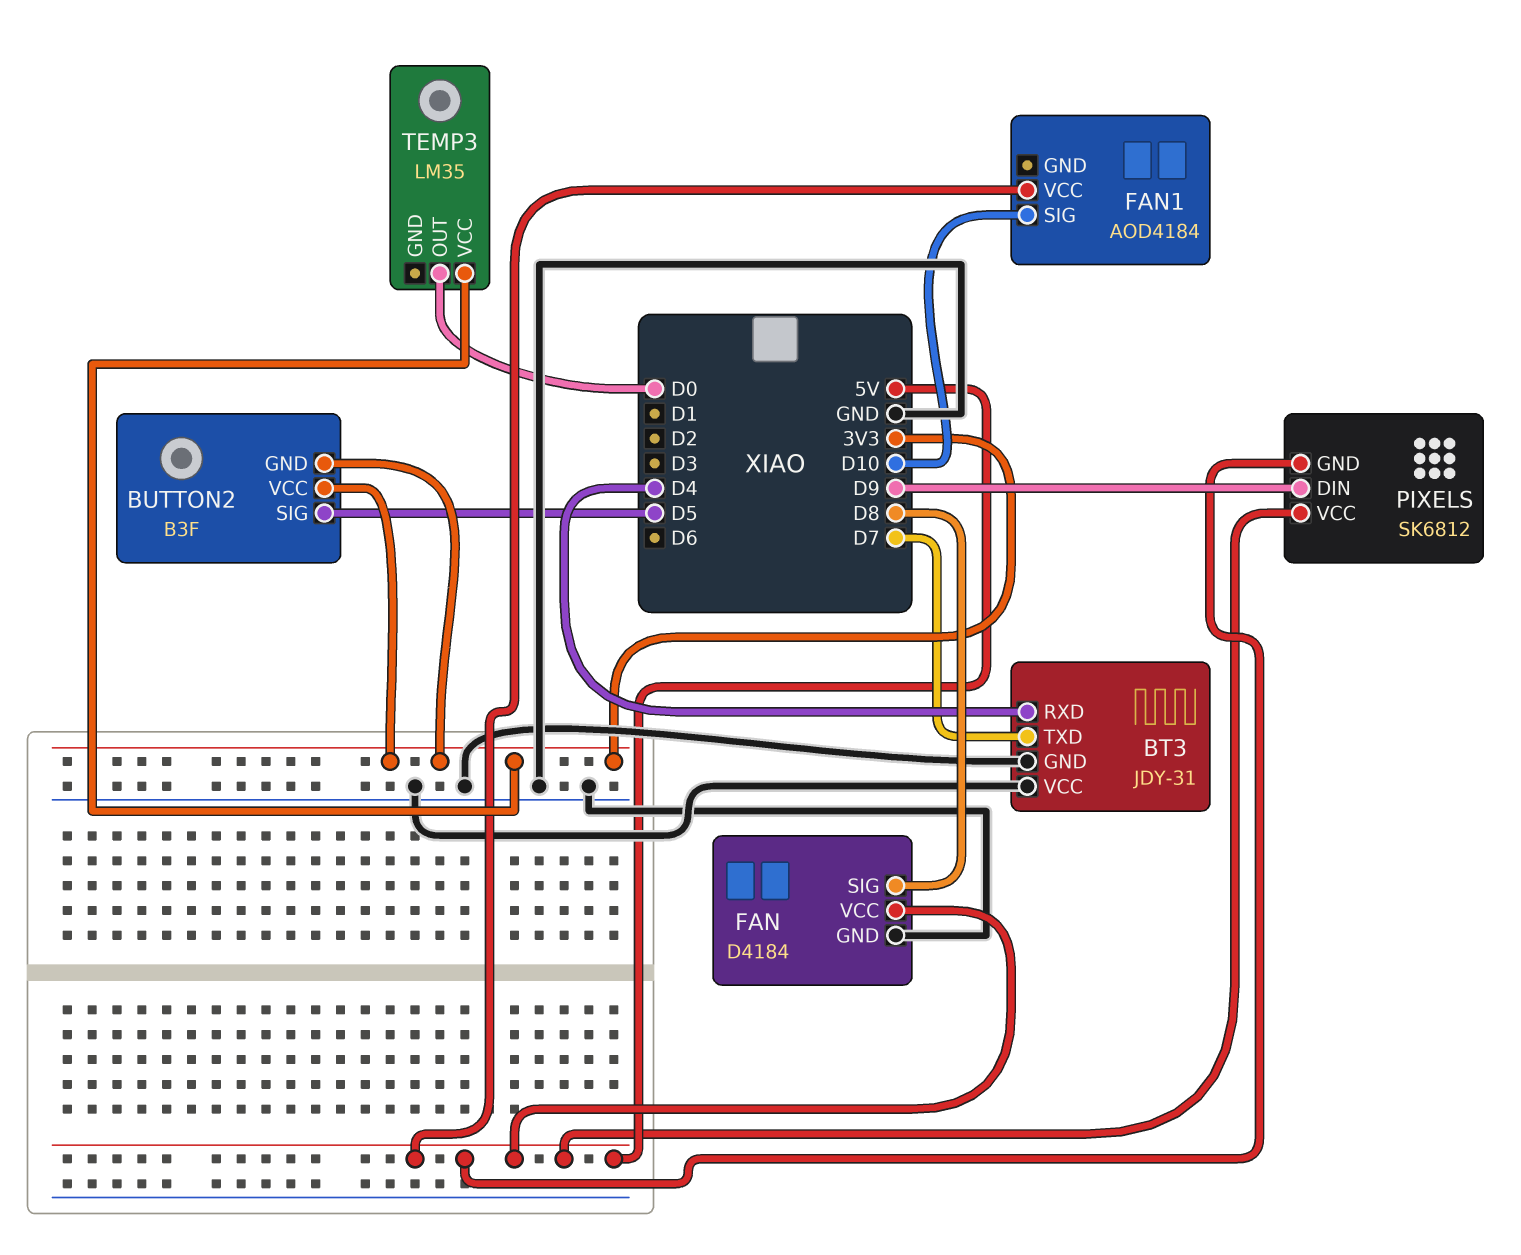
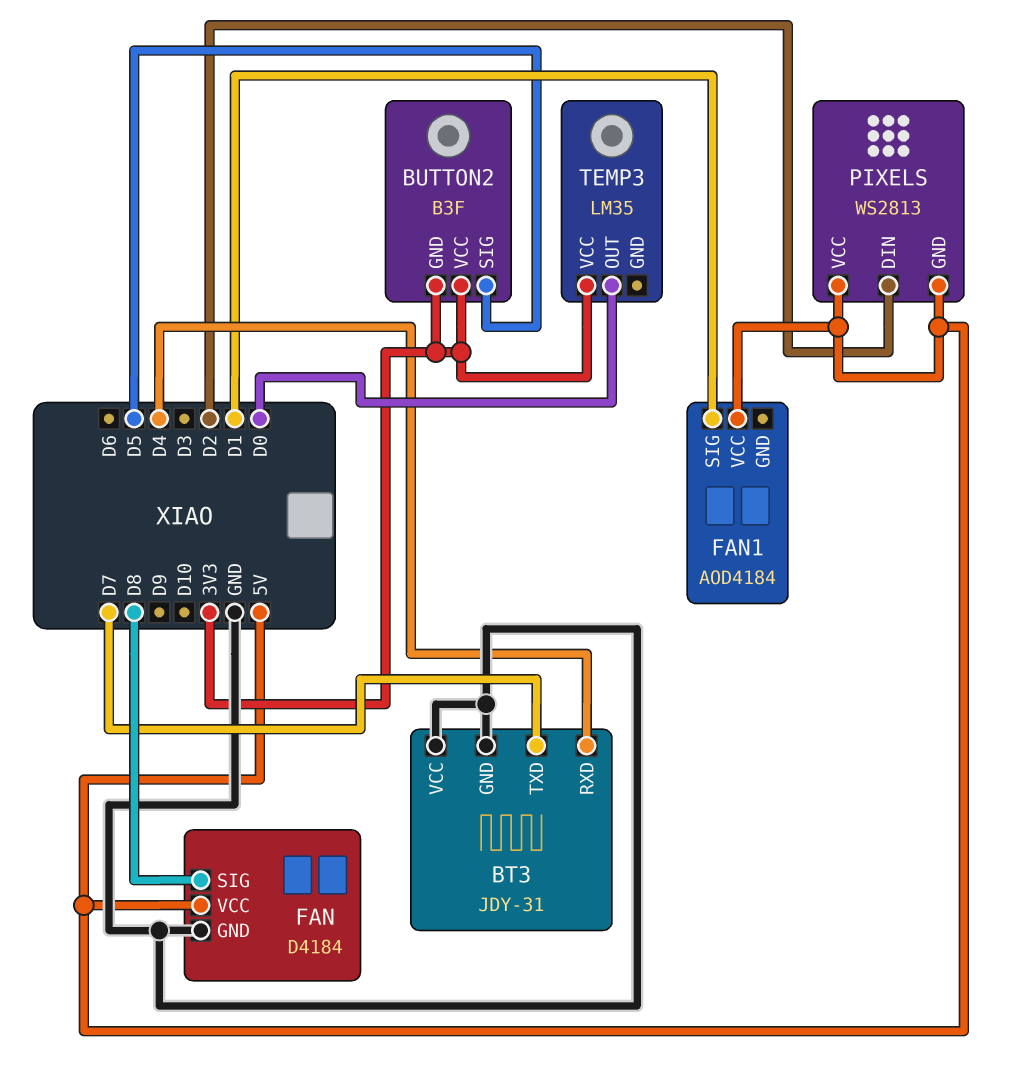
FAN1 pin SIG: D10 -> D1
PIXELS: SK6812 -> WS2813
PIXELS pin DIN: D9 -> D2

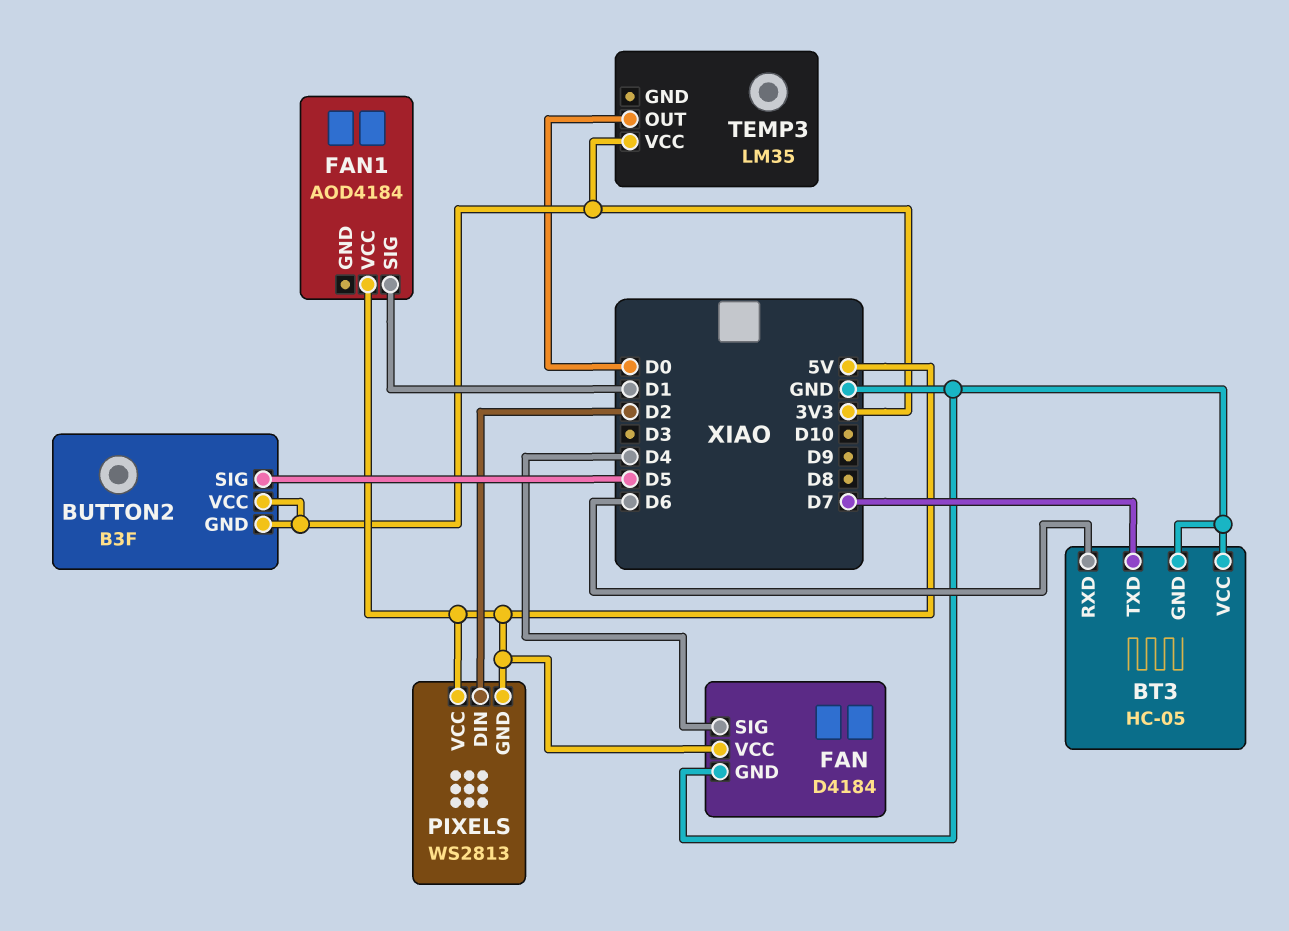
BT3: JDY-31 -> HC-05
BT3 pin RXD: D4 -> D6
FAN pin SIG: D8 -> D4

